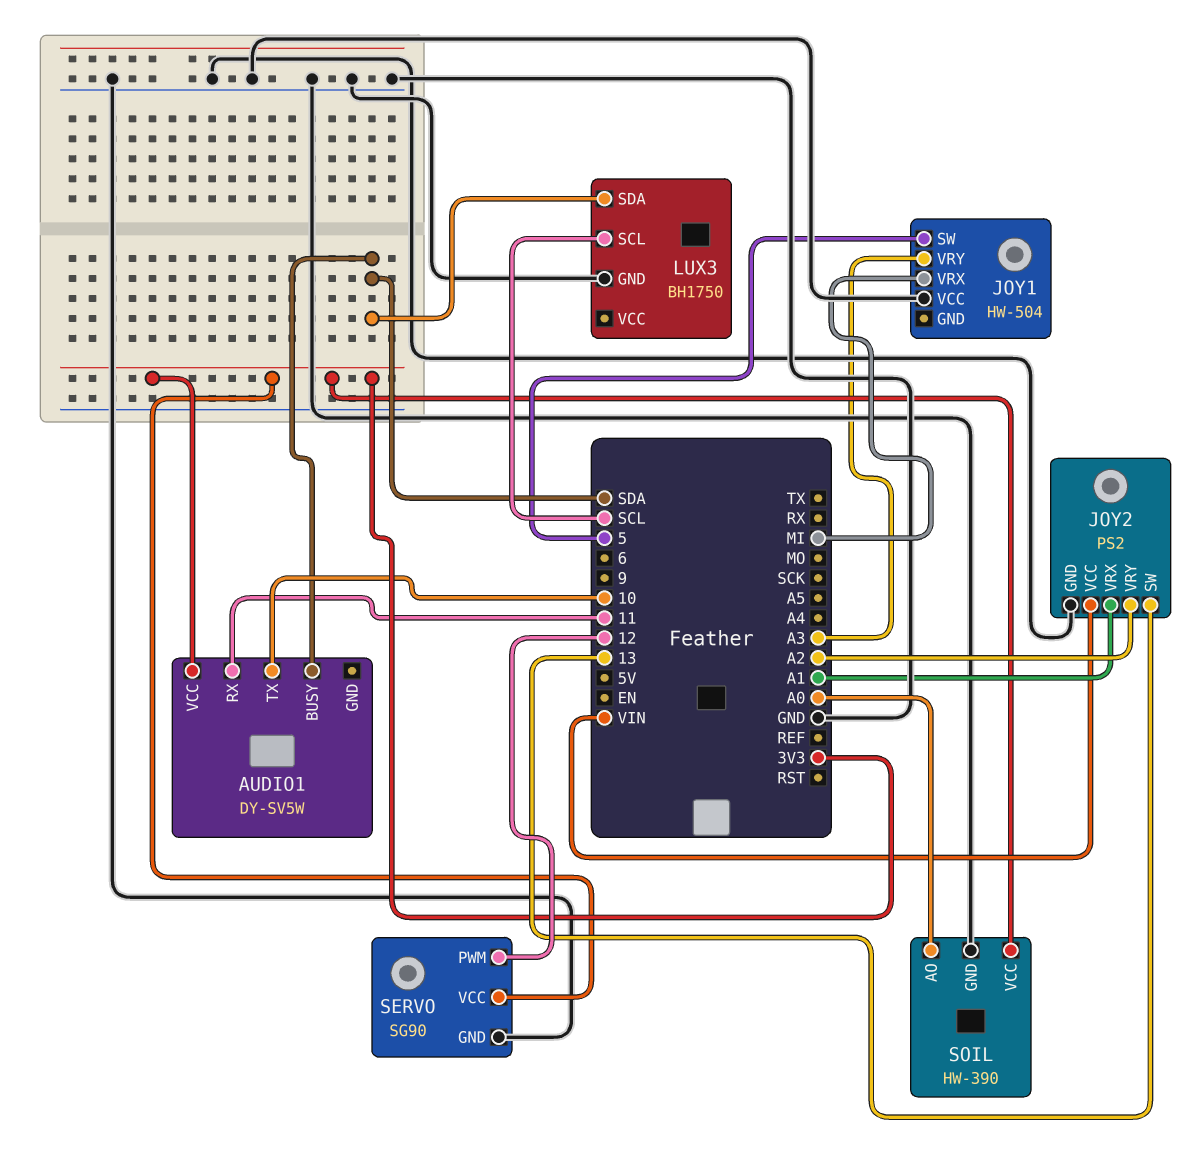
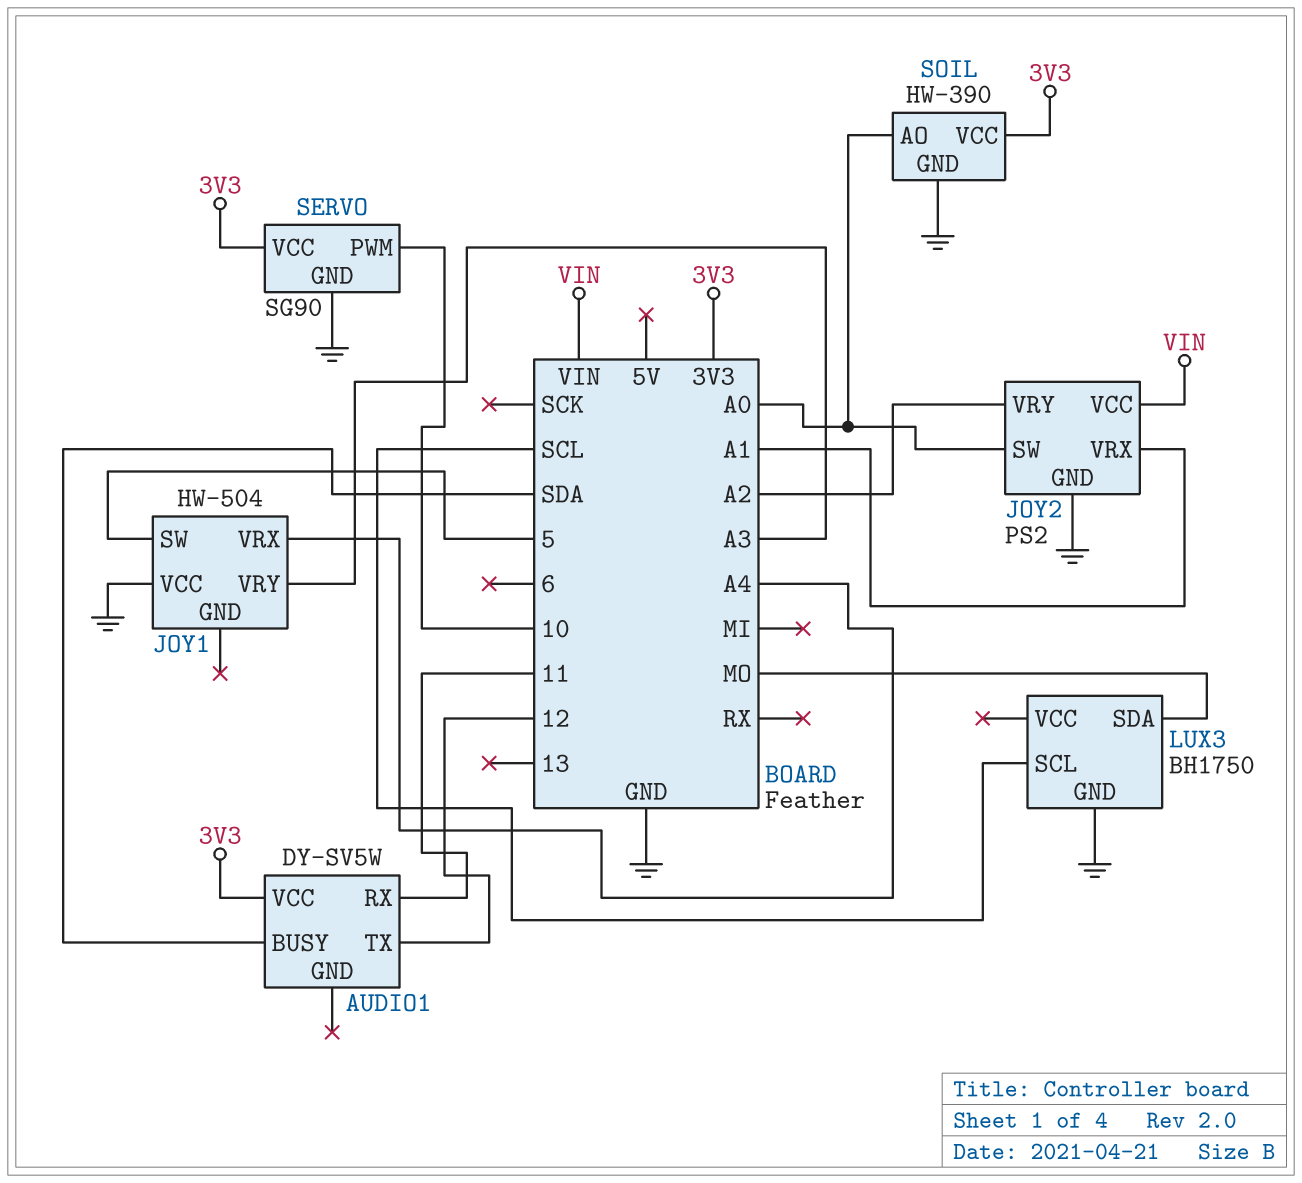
AUDIO1 pin TX: 10 -> 12
JOY1 pin VRX: MI -> A4
JOY2 pin SW: 13 -> A0
LUX3 pin SDA: SDA -> MO
SERVO pin PWM: 12 -> 10

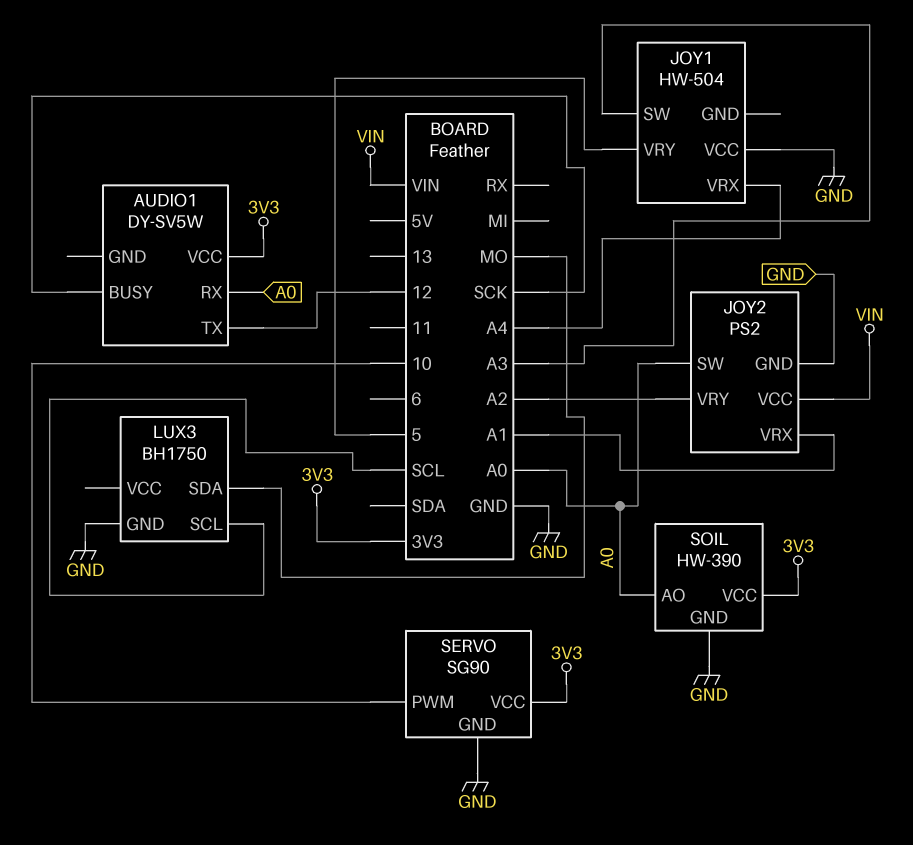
AUDIO1 pin BUSY: SDA -> SCK
AUDIO1 pin RX: 11 -> A0
JOY1 pin SW: 5 -> A3
JOY1 pin VRY: A3 -> 5

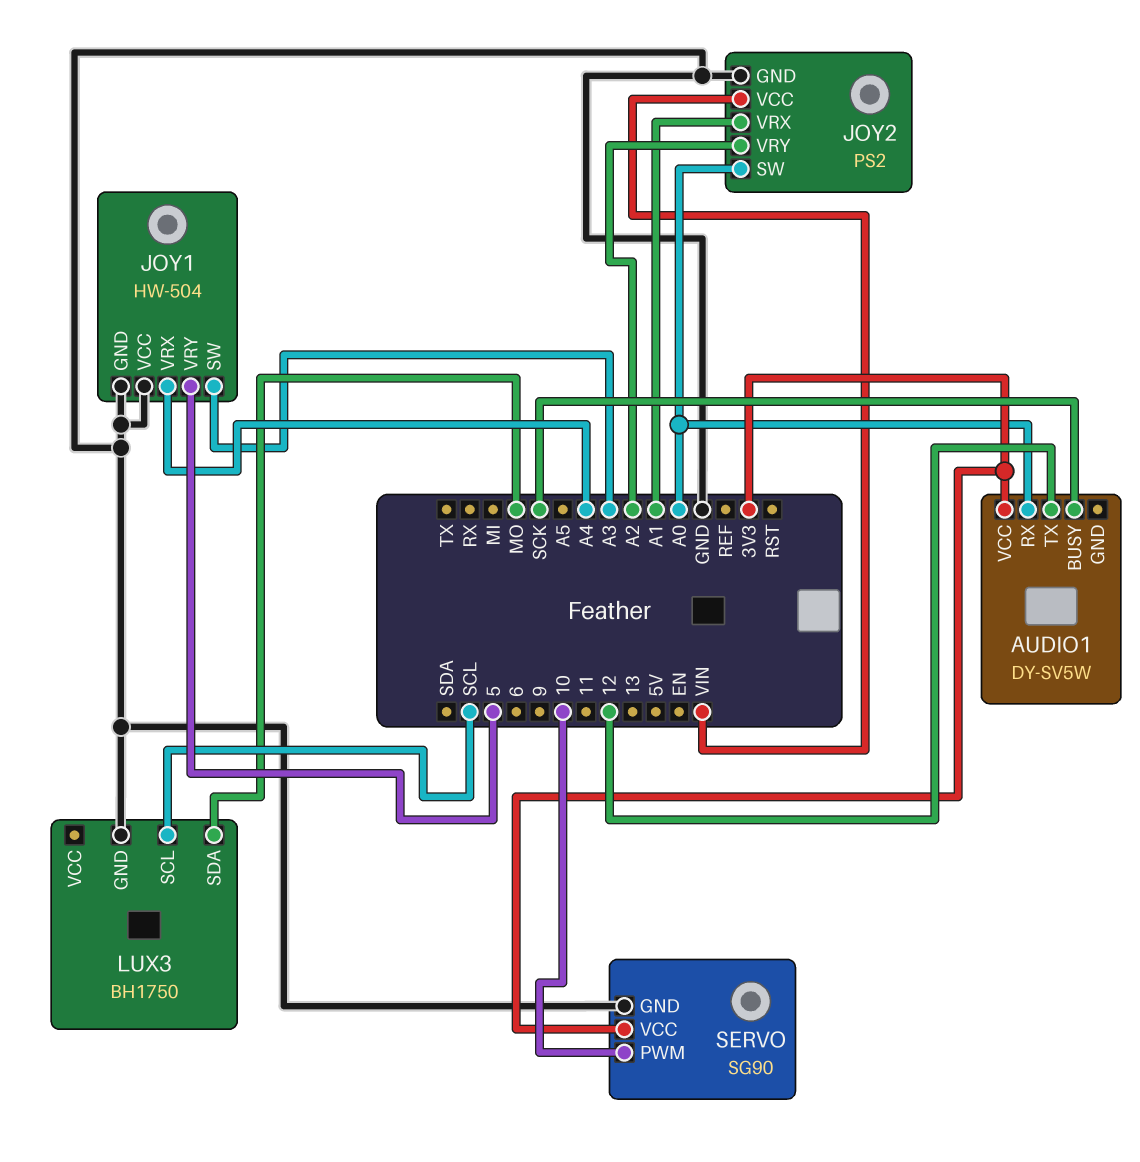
JOY1 pin GND: none -> GND
SOIL: HW-390 -> none
SOIL pin AO: A0 -> none
SOIL pin GND: GND -> none
SOIL pin VCC: 3V3 -> none

